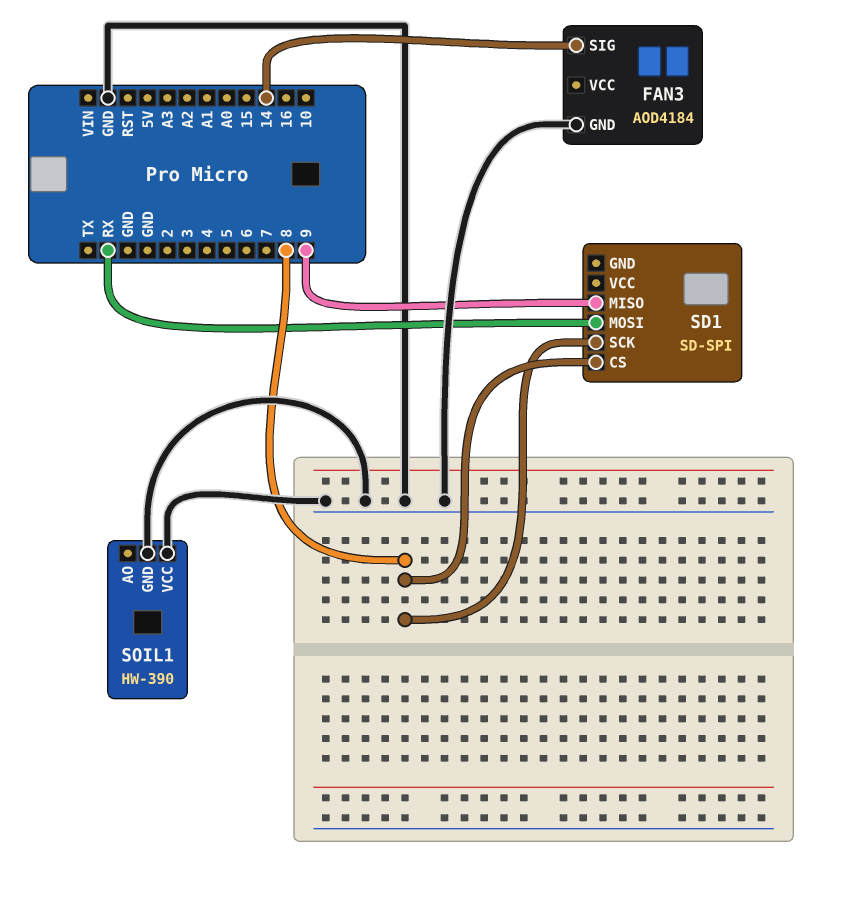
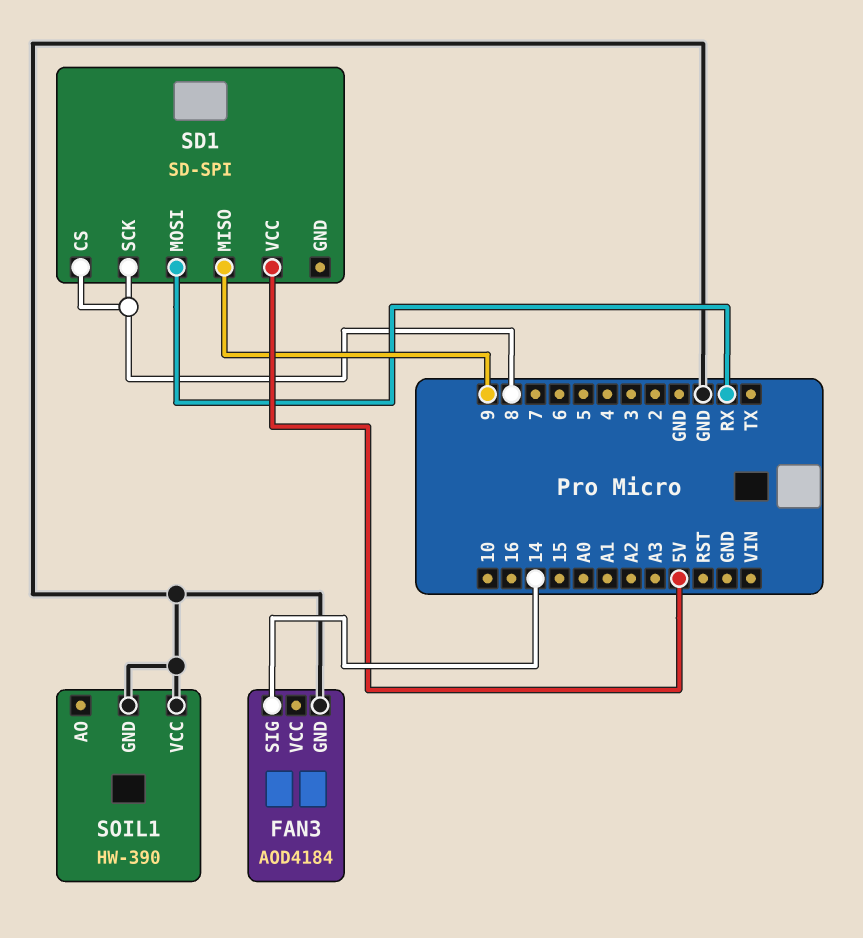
SD1 pin VCC: none -> 5V

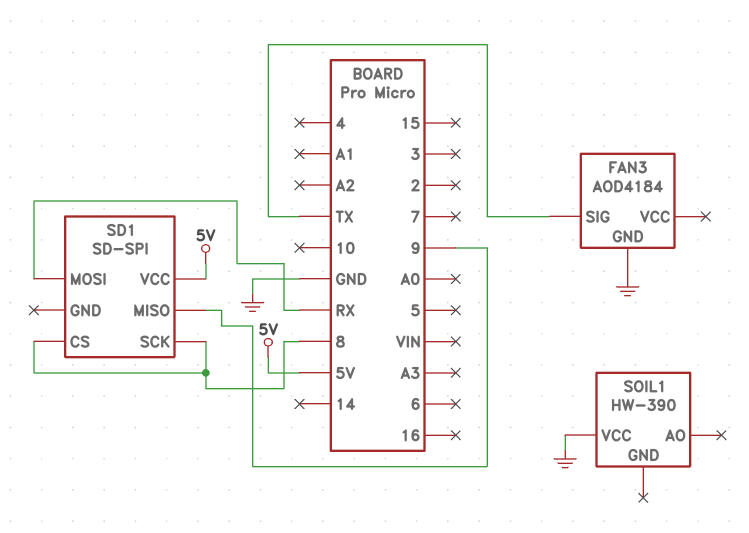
FAN3 pin SIG: 14 -> TX
SOIL1 pin GND: GND -> none

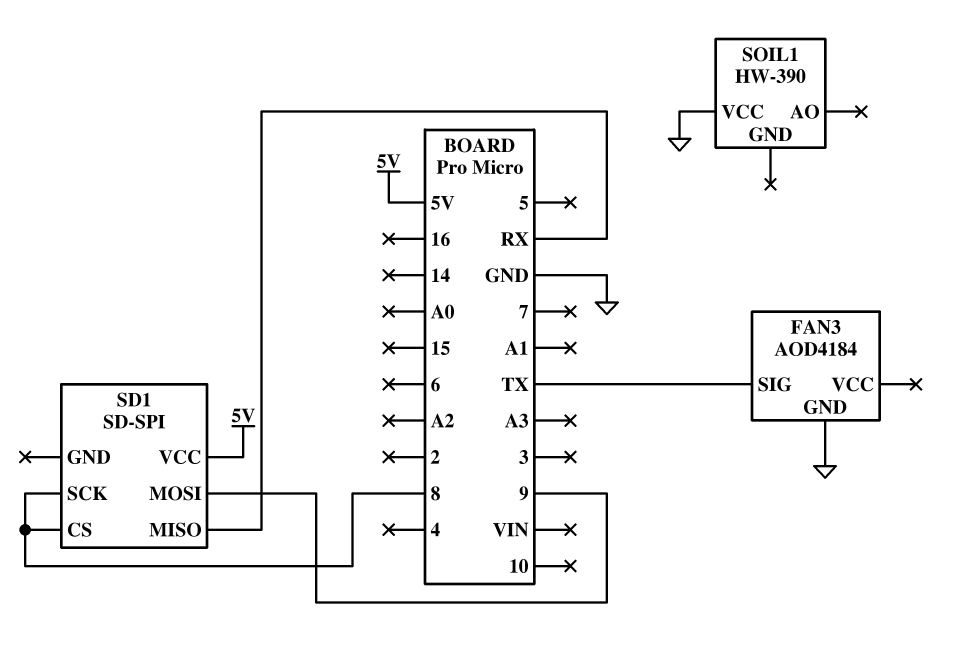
SD1 pin MISO: 9 -> RX
SD1 pin MOSI: RX -> 9

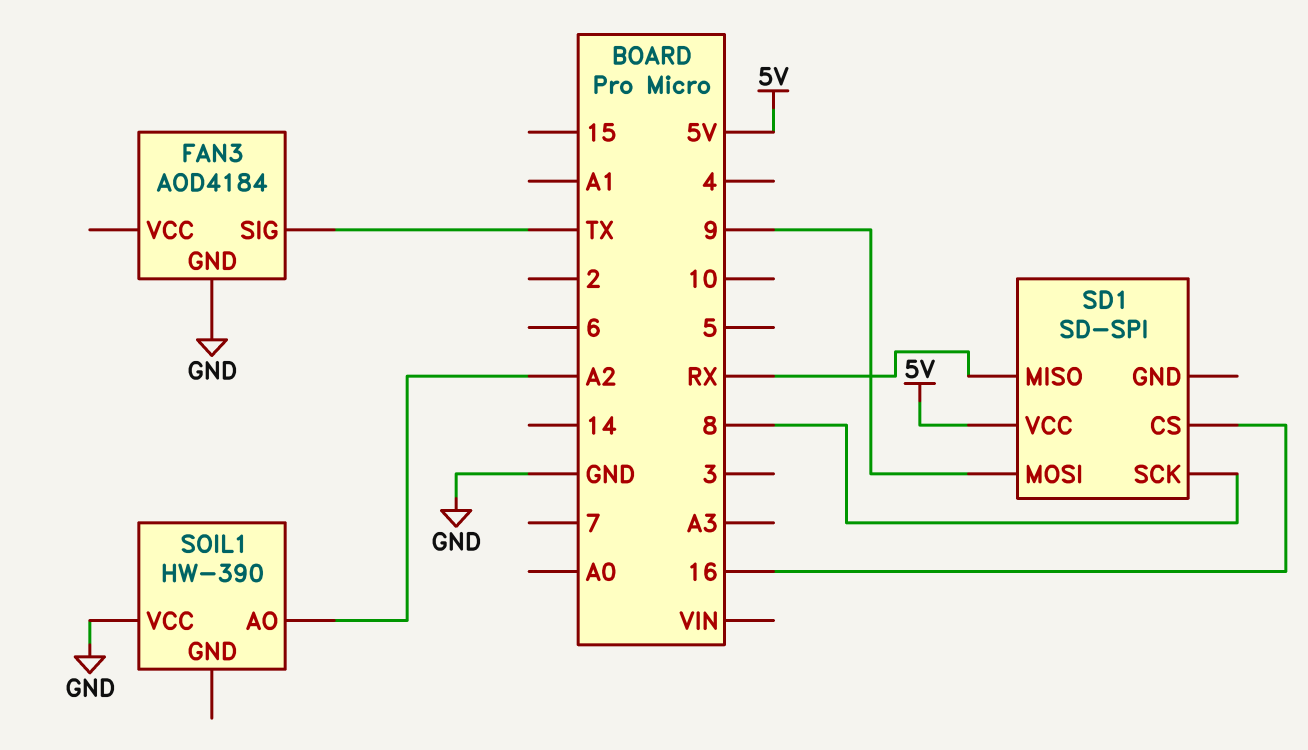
SD1 pin CS: 8 -> 16
SOIL1 pin AO: none -> A2

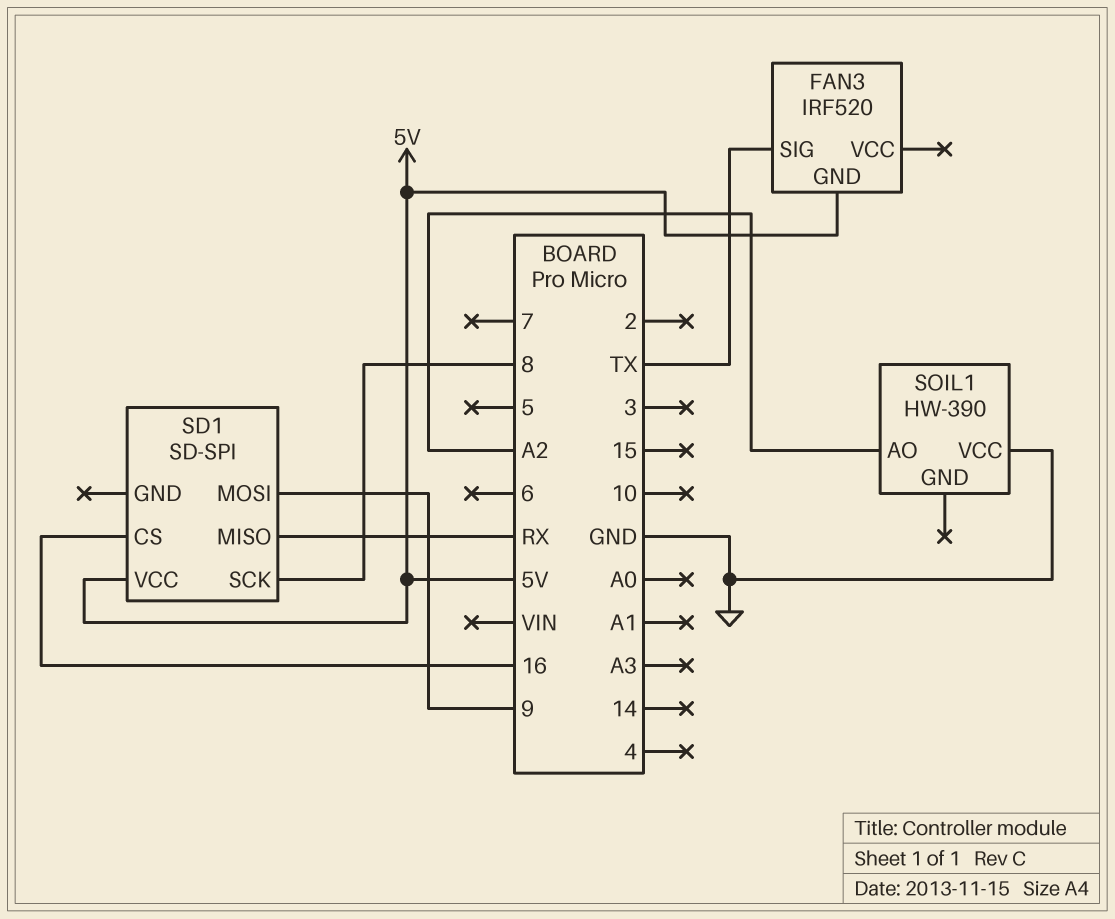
FAN3: AOD4184 -> IRF520
FAN3 pin GND: GND -> 5V

